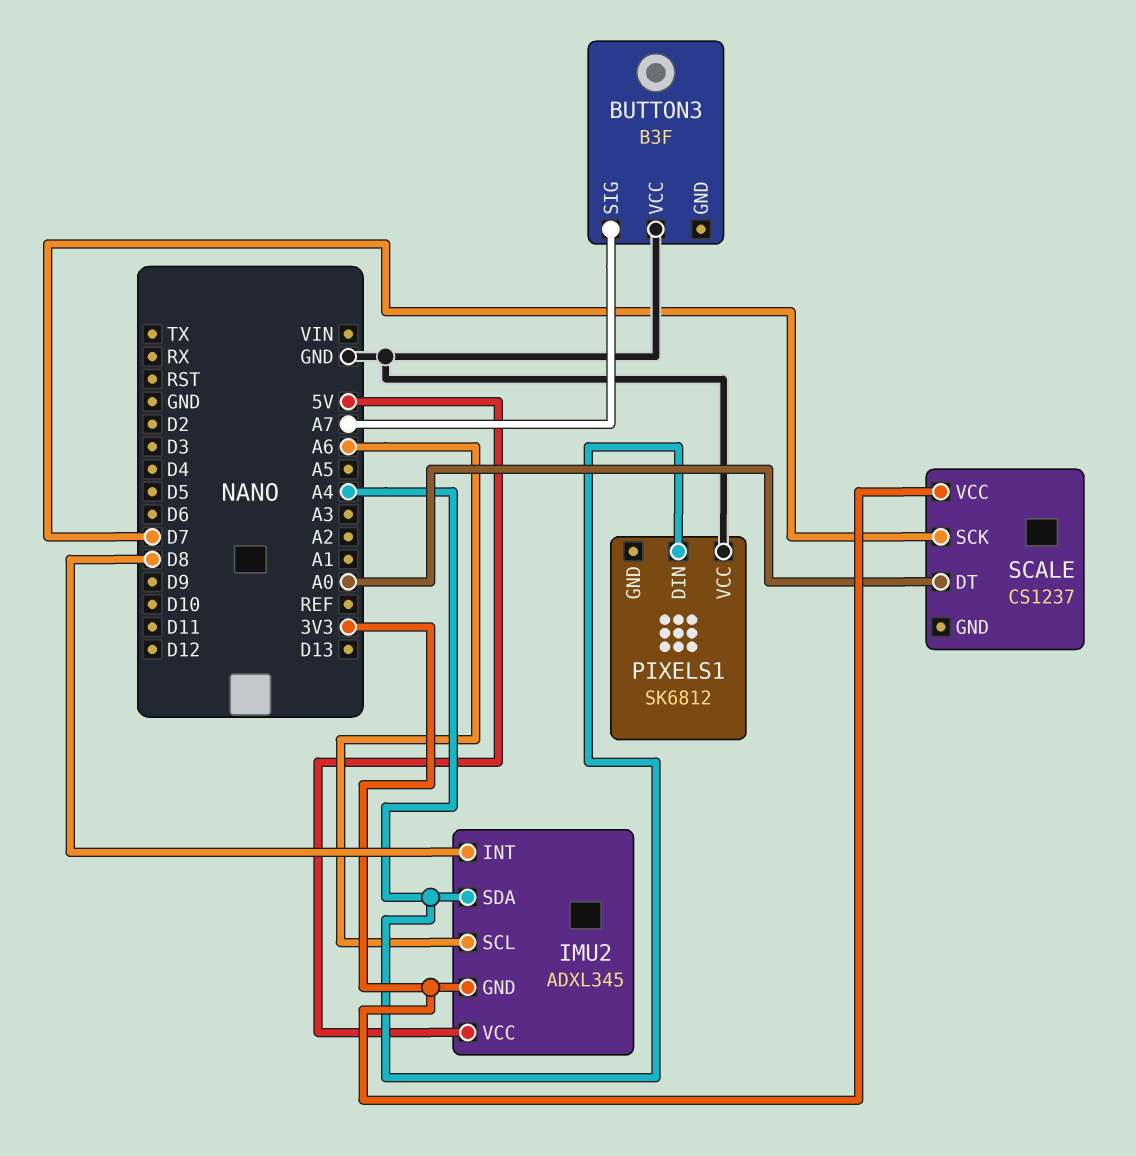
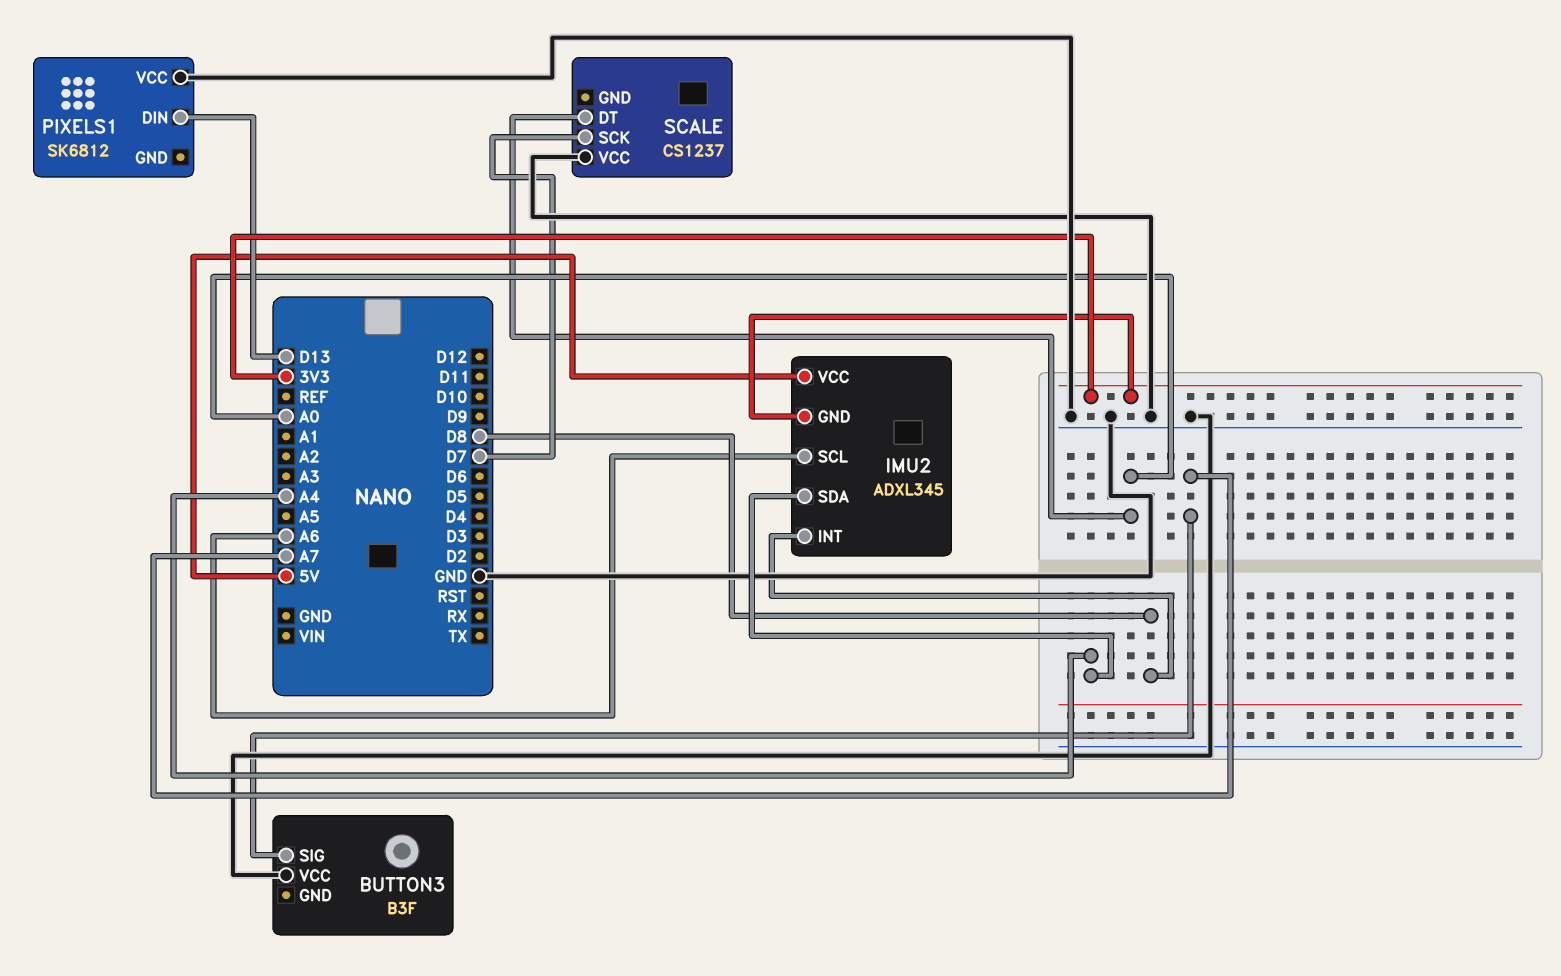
PIXELS1 pin DIN: A4 -> D13
SCALE pin VCC: 3V3 -> GND

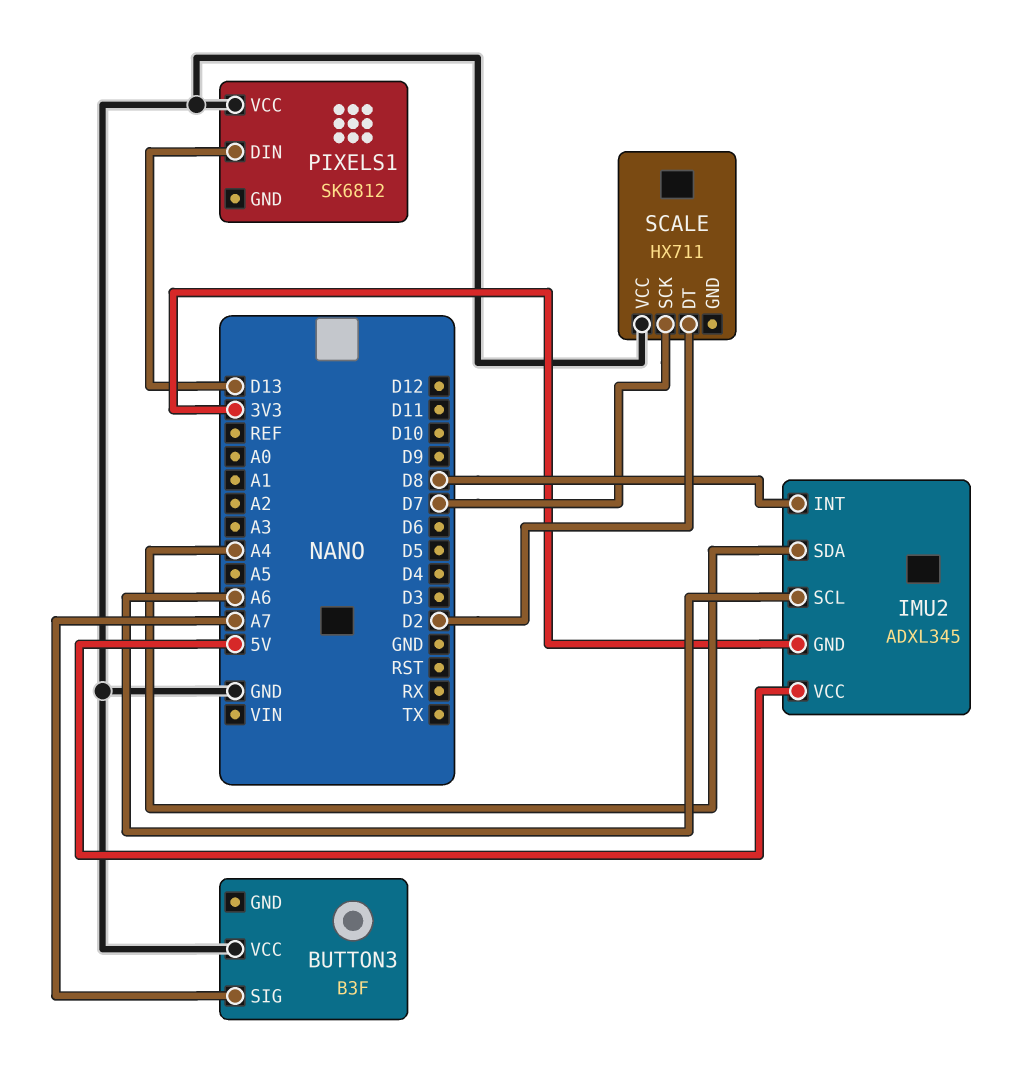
SCALE: CS1237 -> HX711
SCALE pin DT: A0 -> D2

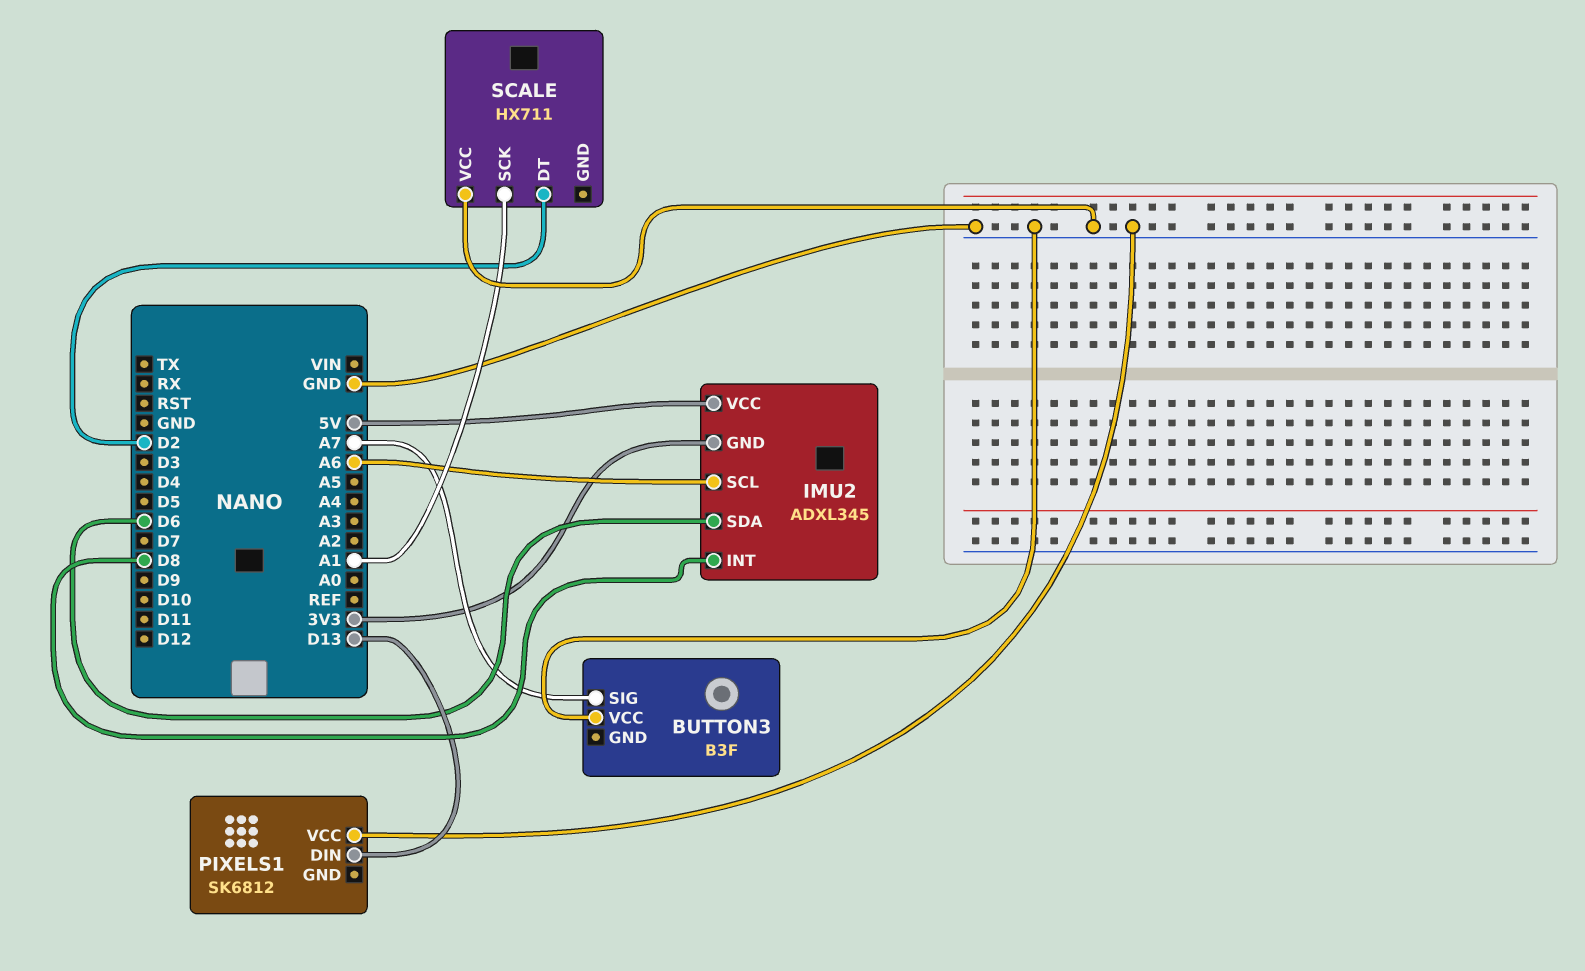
IMU2 pin SDA: A4 -> D6
SCALE pin SCK: D7 -> A1

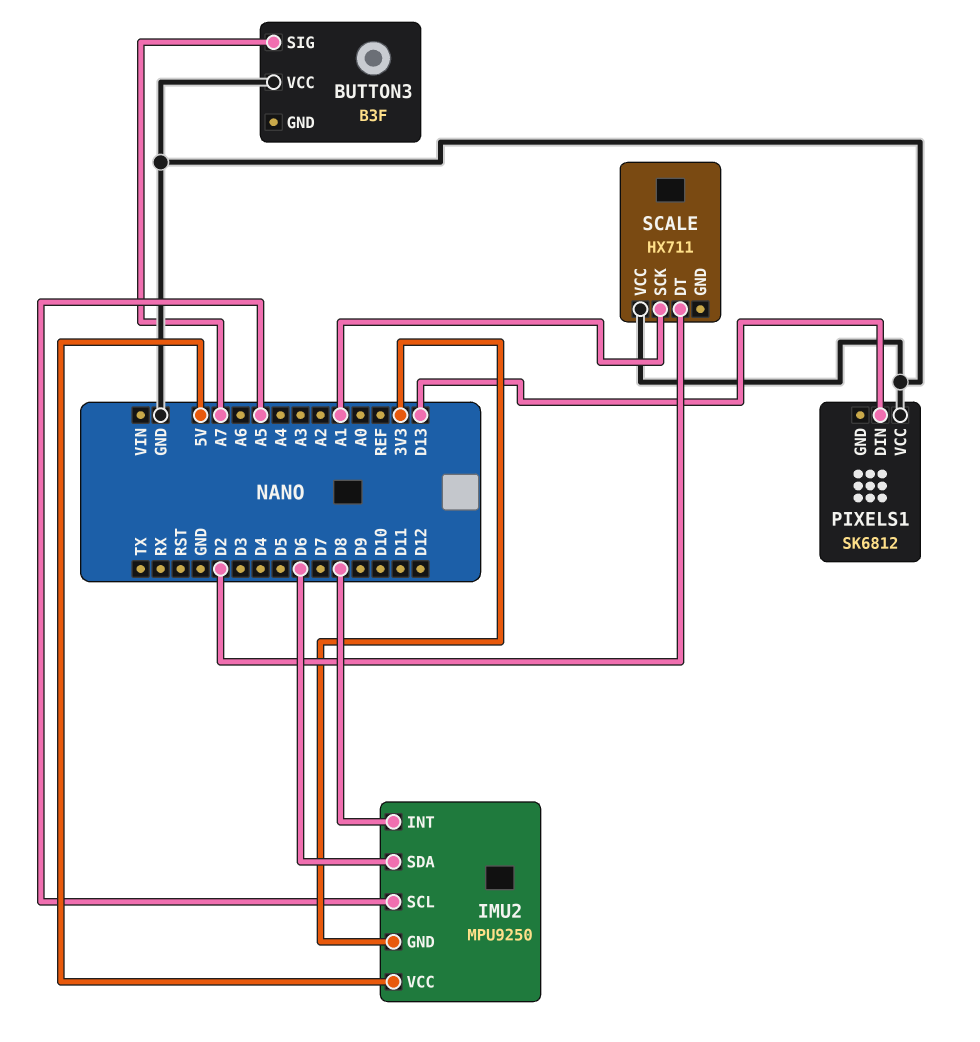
IMU2: ADXL345 -> MPU9250
IMU2 pin SCL: A6 -> A5

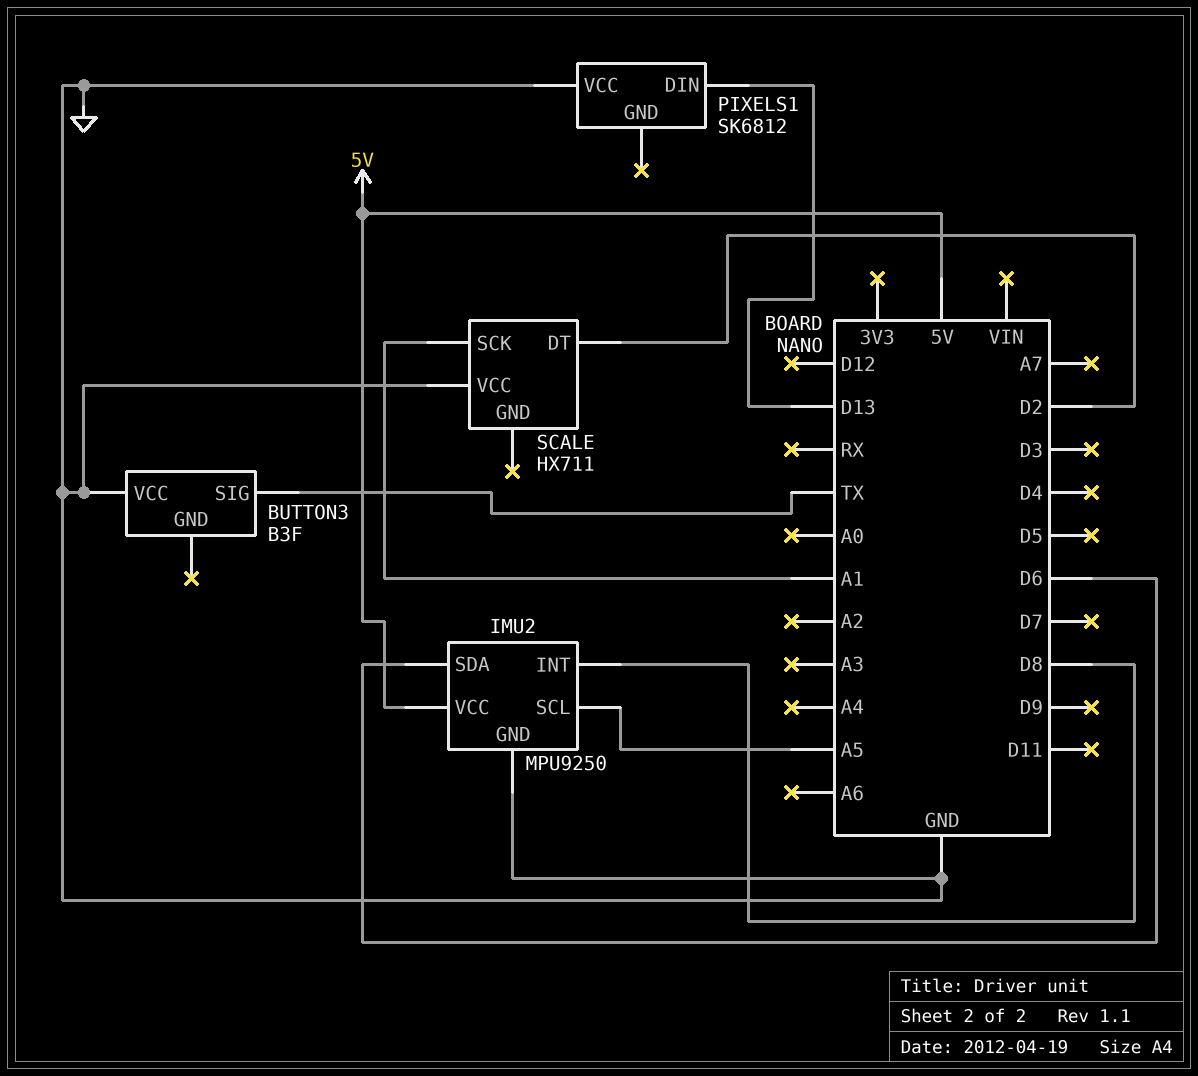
BUTTON3 pin SIG: A7 -> TX
IMU2 pin GND: 3V3 -> GND

